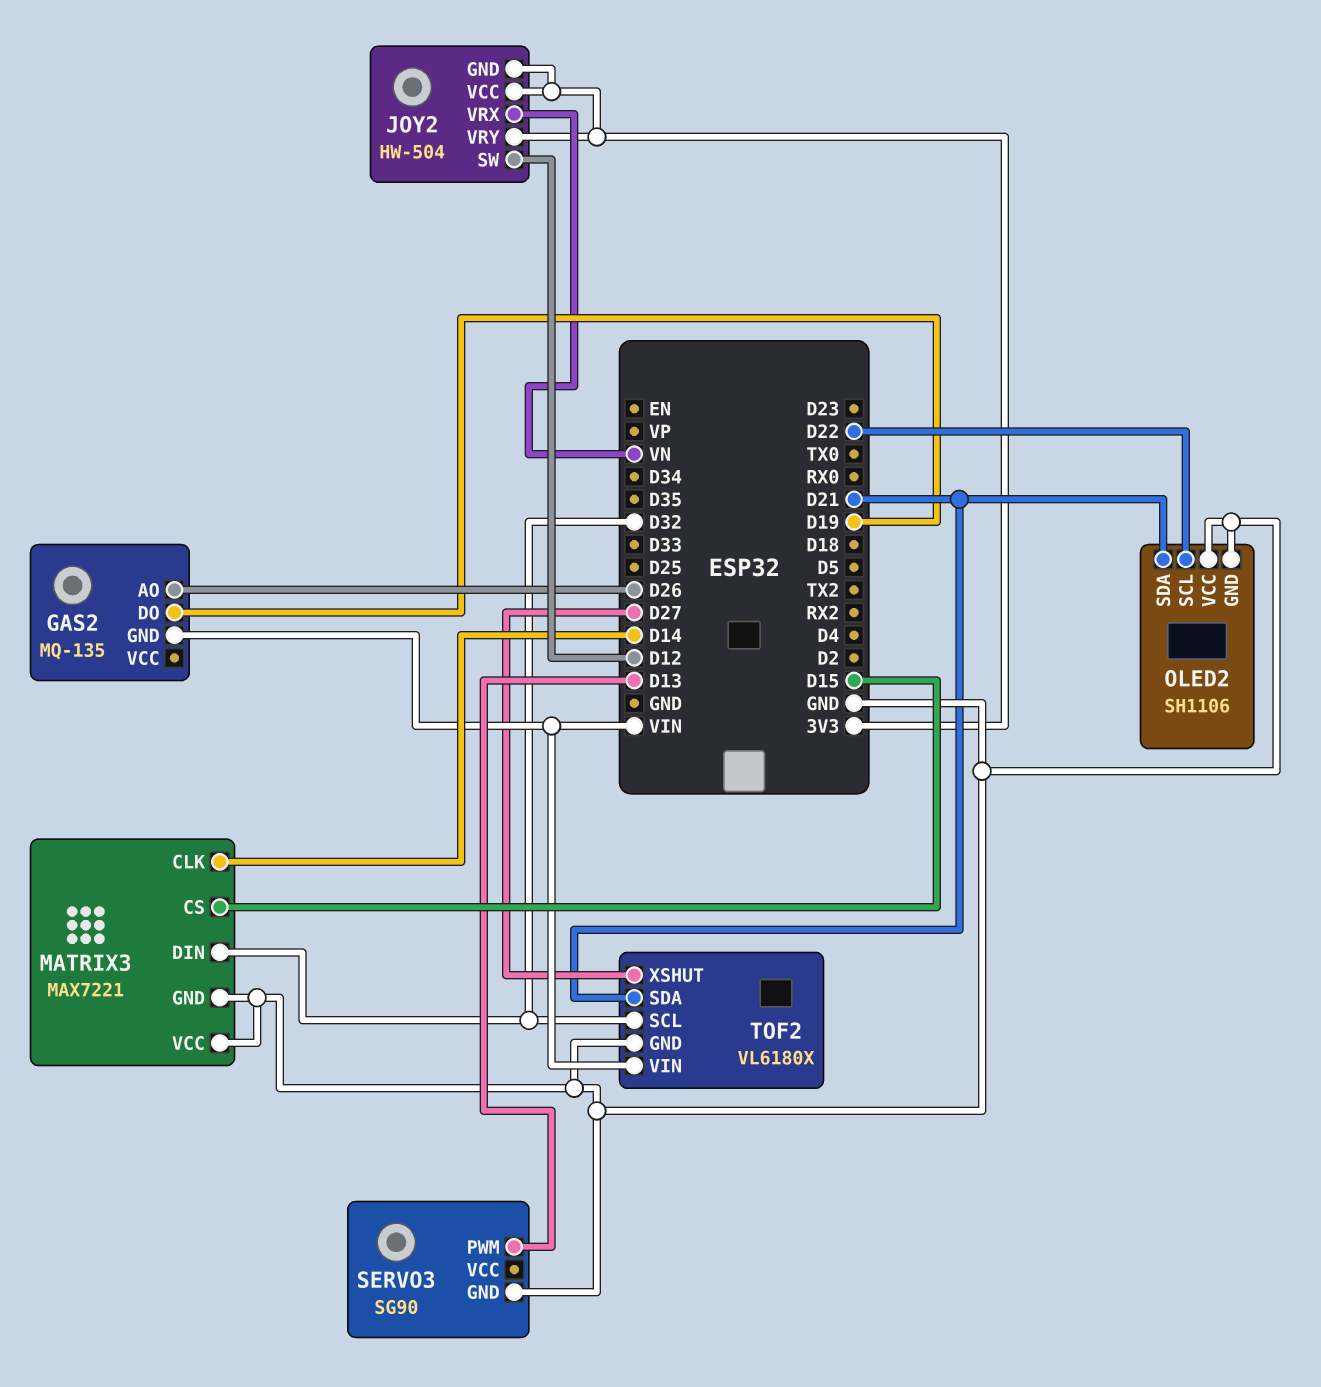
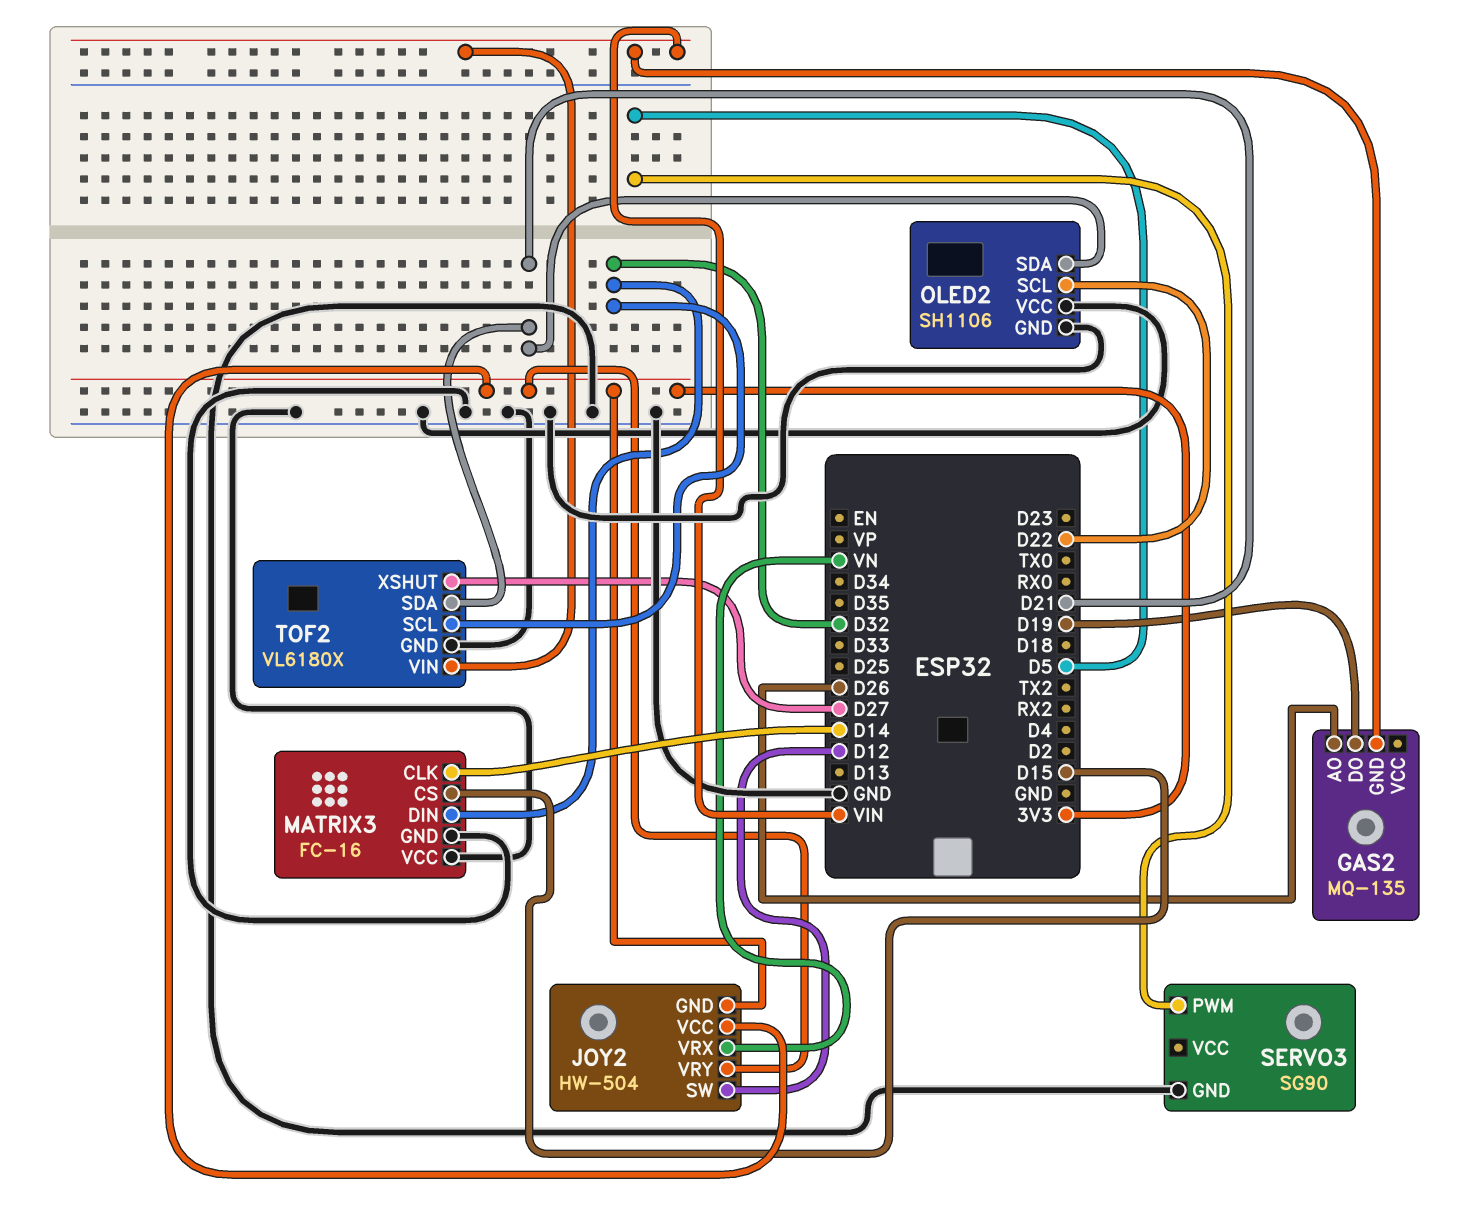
MATRIX3: MAX7221 -> FC-16
SERVO3 pin PWM: D13 -> D5

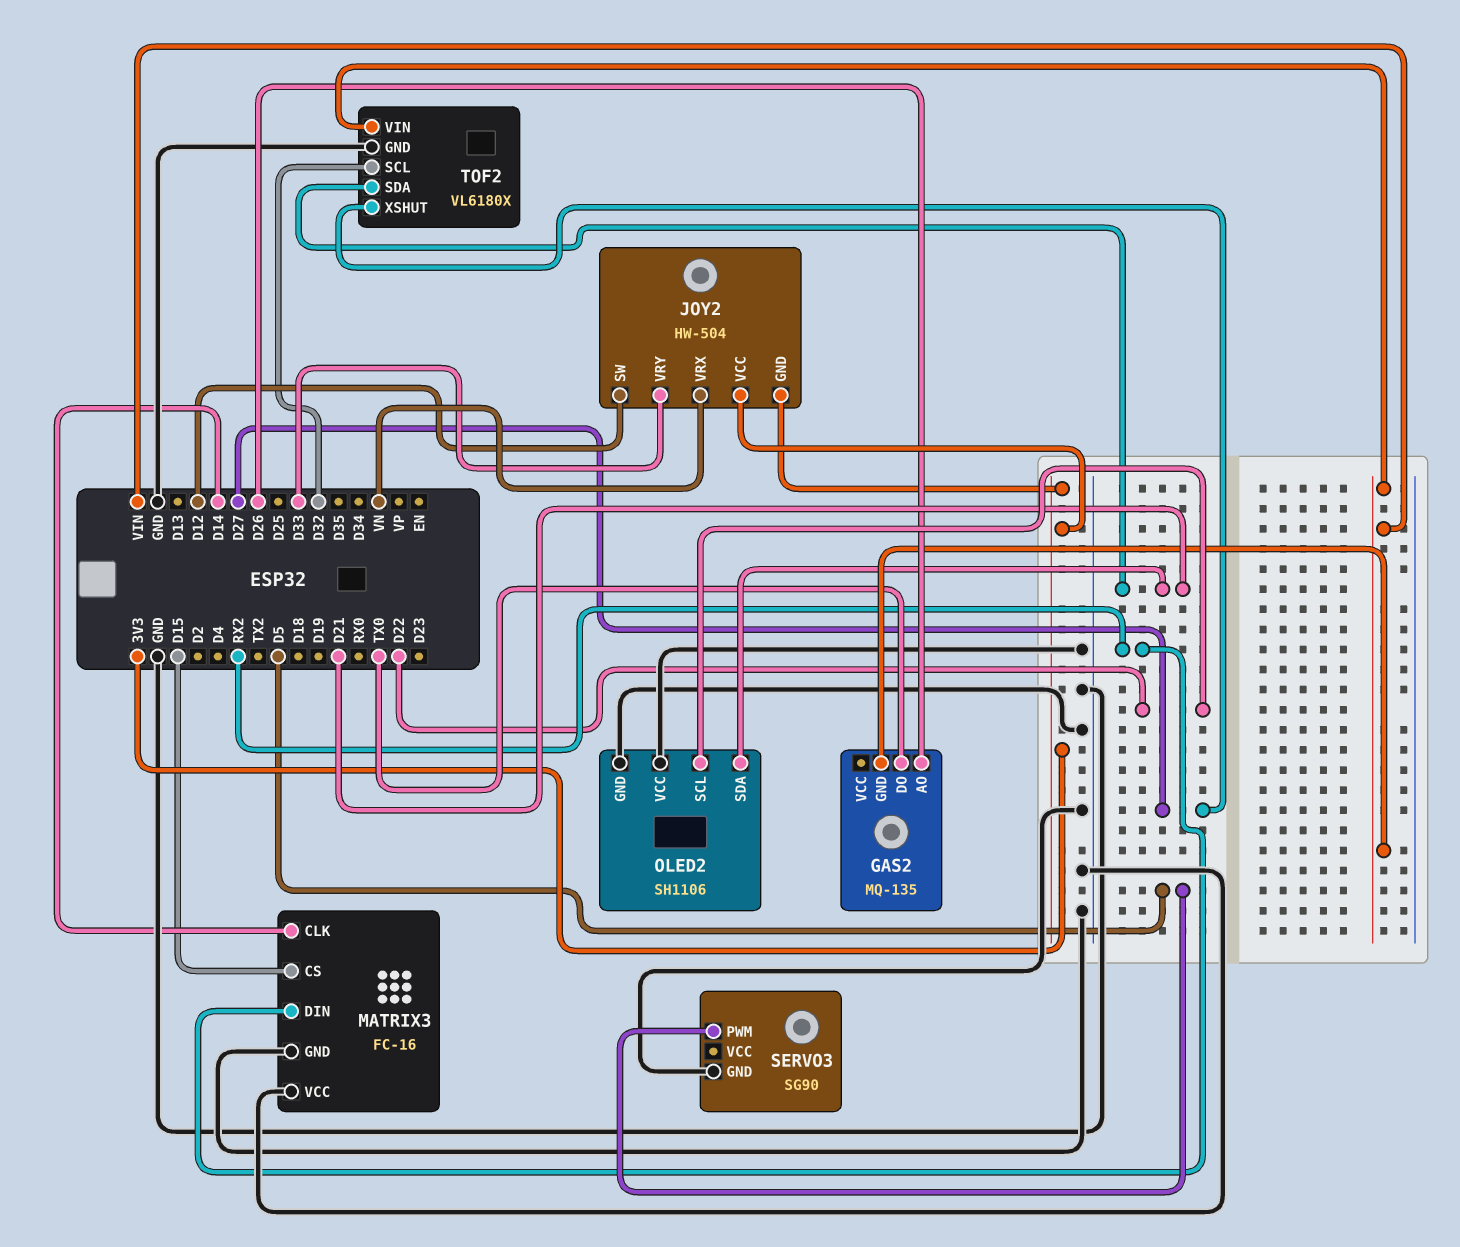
GAS2 pin DO: D19 -> TX0
JOY2 pin VRY: 3V3 -> D33
MATRIX3 pin DIN: D32 -> RX2

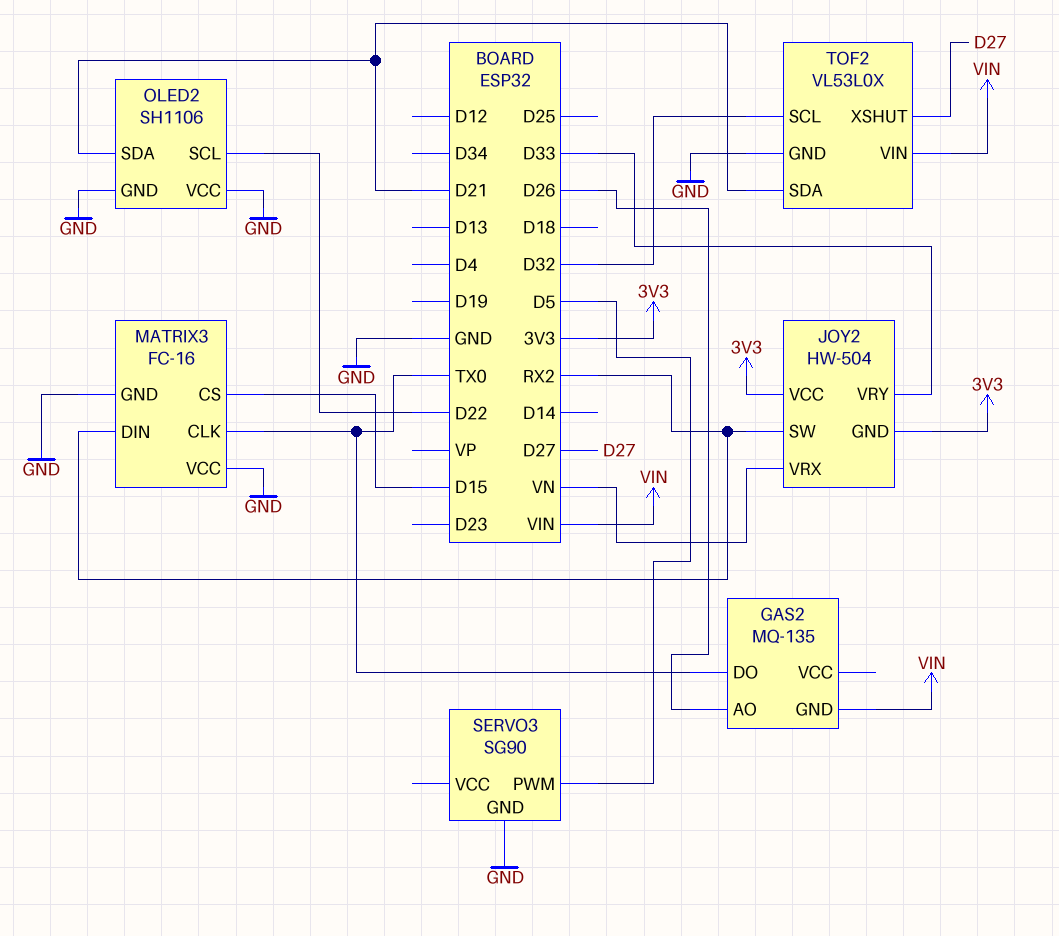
JOY2 pin SW: D12 -> RX2
MATRIX3 pin CLK: D14 -> TX0
TOF2: VL6180X -> VL53L0X

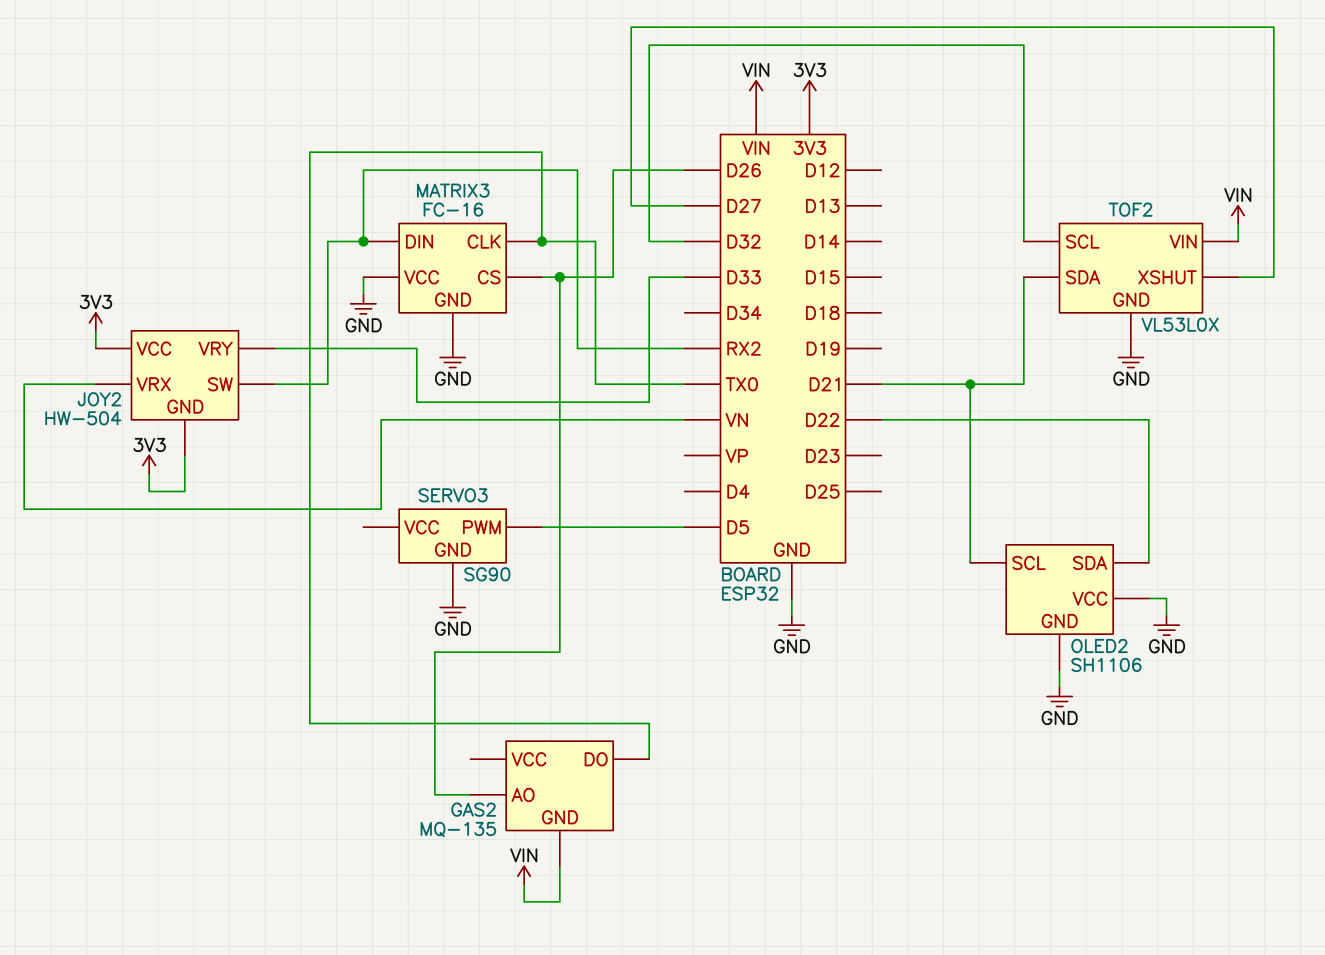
MATRIX3 pin CS: D15 -> D26
OLED2 pin SCL: D22 -> D21
OLED2 pin SDA: D21 -> D22

